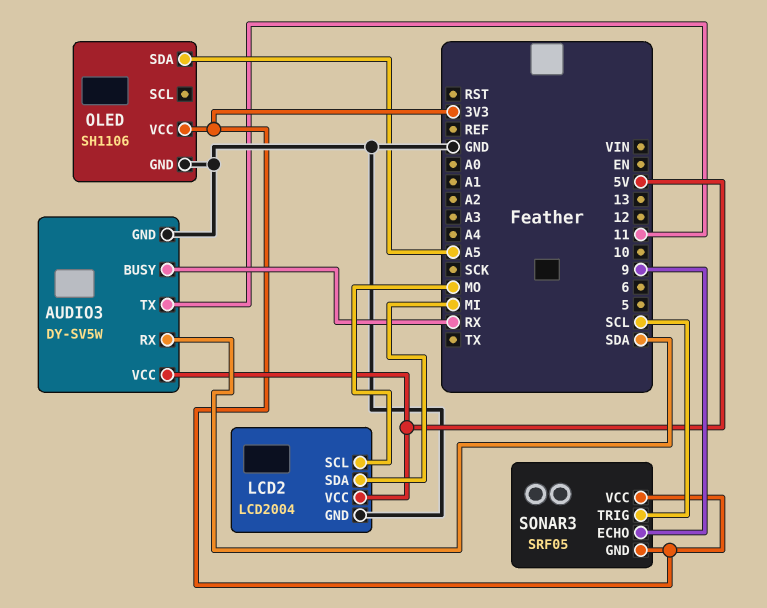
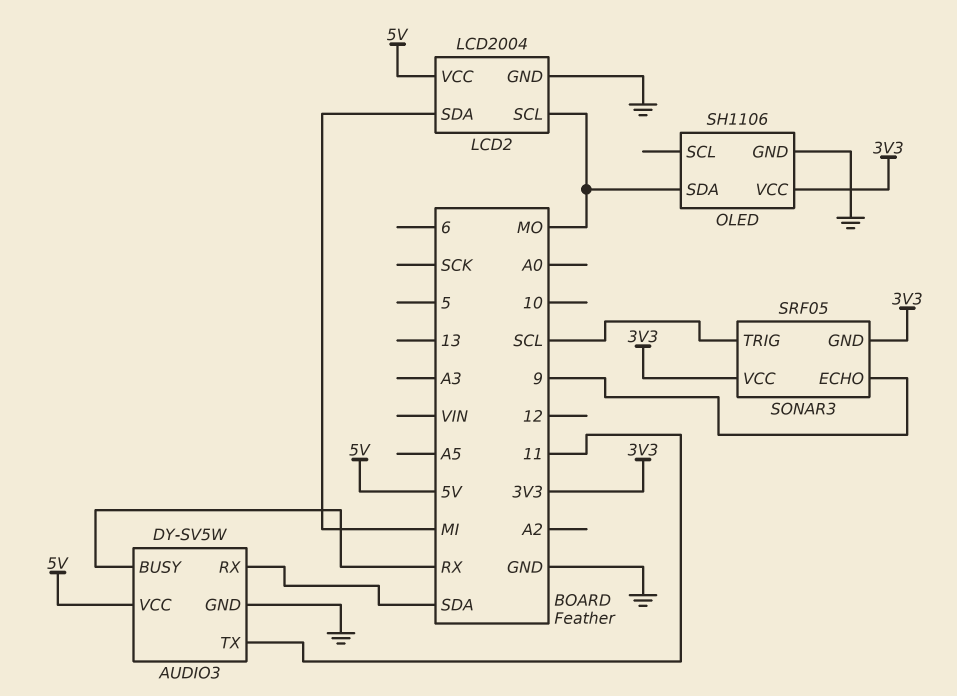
OLED pin SDA: A5 -> MO

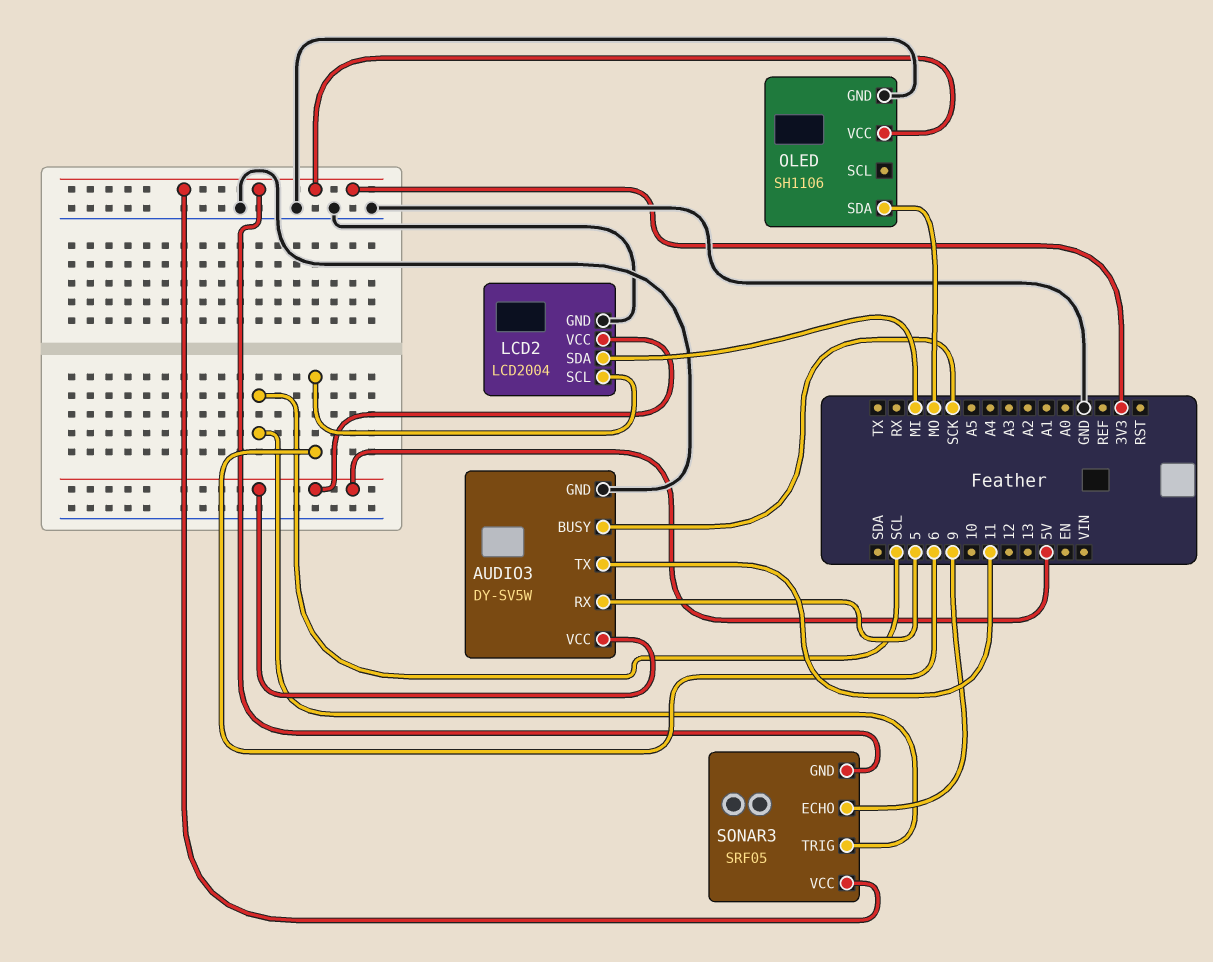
AUDIO3 pin BUSY: RX -> SCK
AUDIO3 pin RX: SDA -> 5
LCD2 pin SCL: MO -> 6

